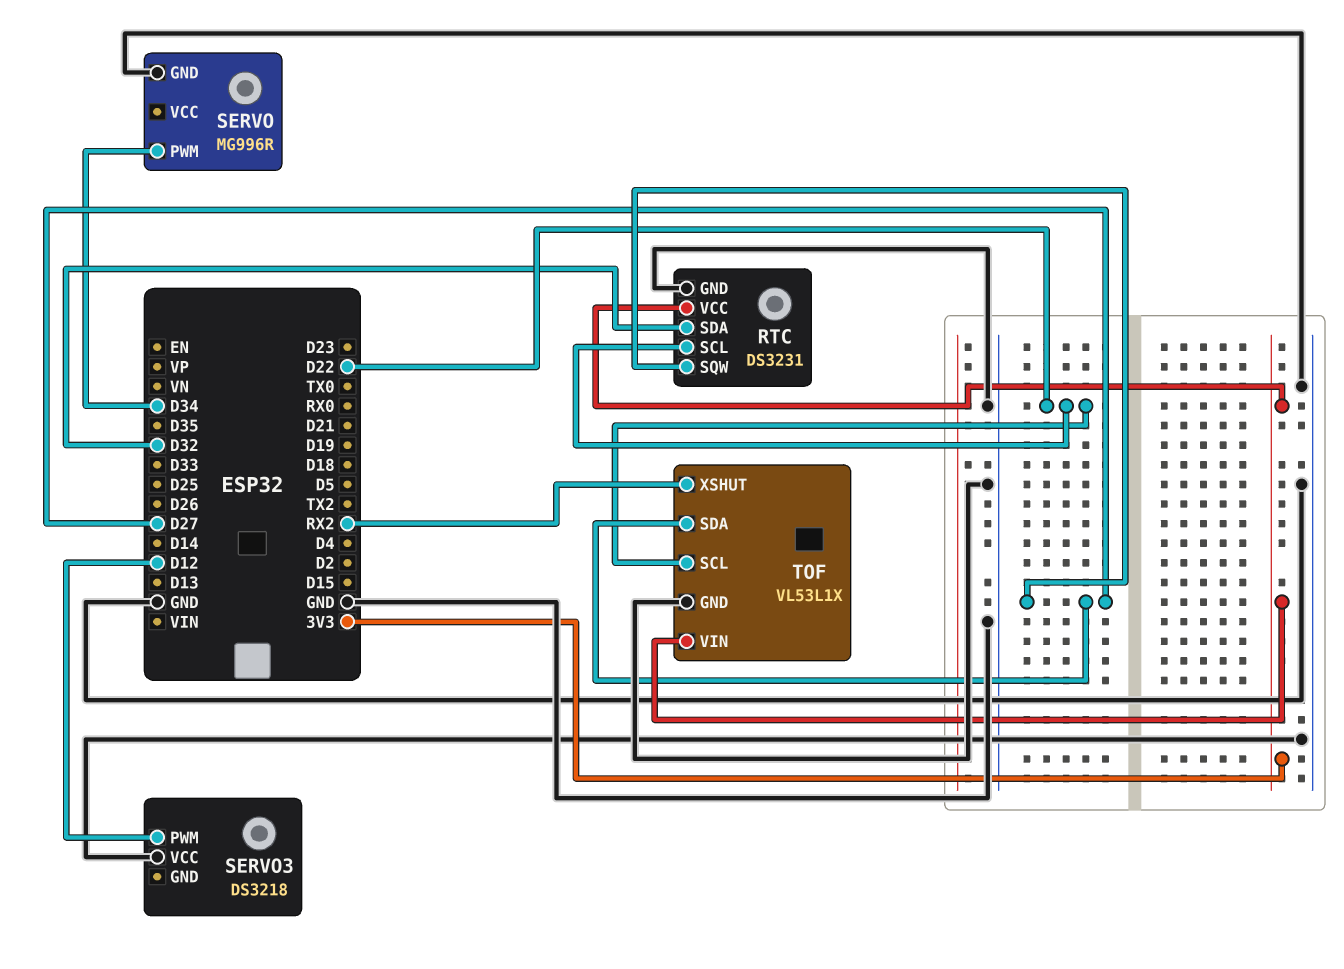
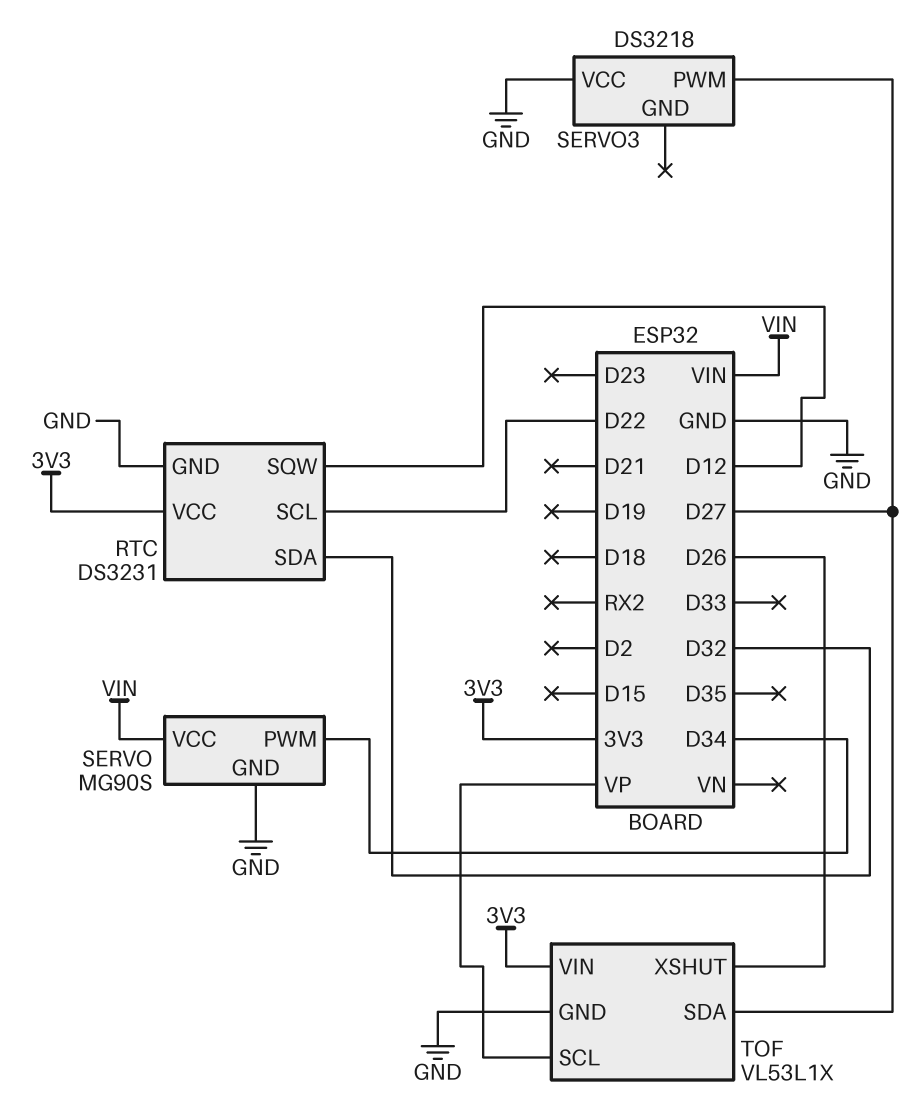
RTC pin SQW: D27 -> D12
SERVO: MG996R -> MG90S
SERVO pin VCC: none -> VIN
SERVO3 pin PWM: D12 -> D27
TOF pin SCL: D22 -> VP
TOF pin XSHUT: RX2 -> D26

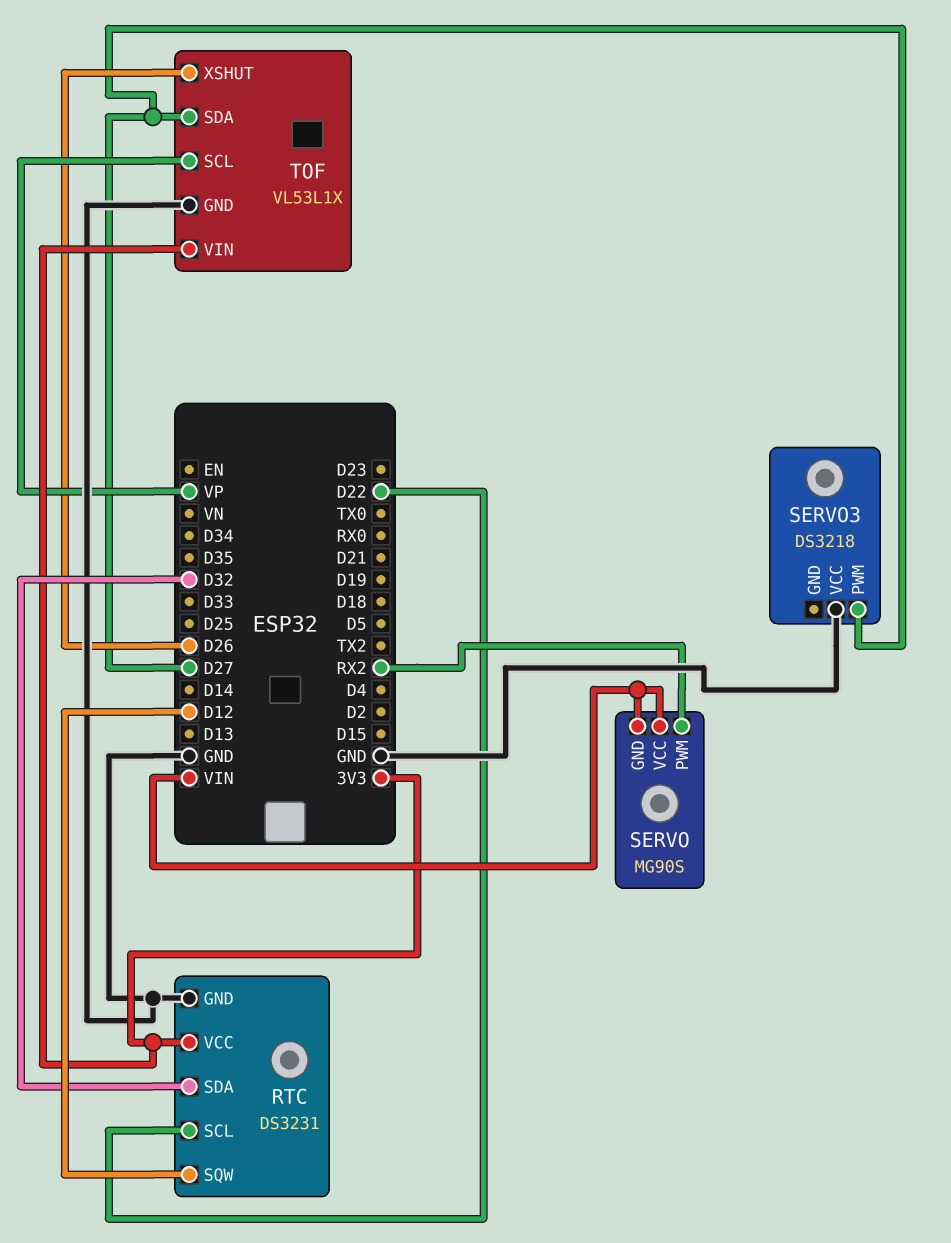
SERVO pin GND: GND -> VIN
SERVO pin PWM: D34 -> RX2

